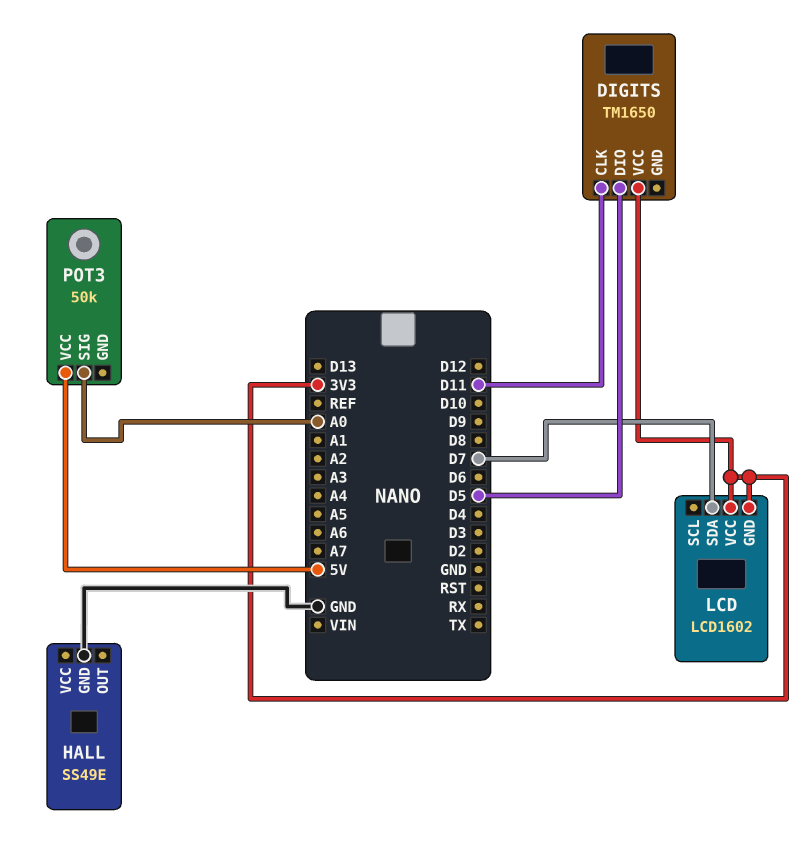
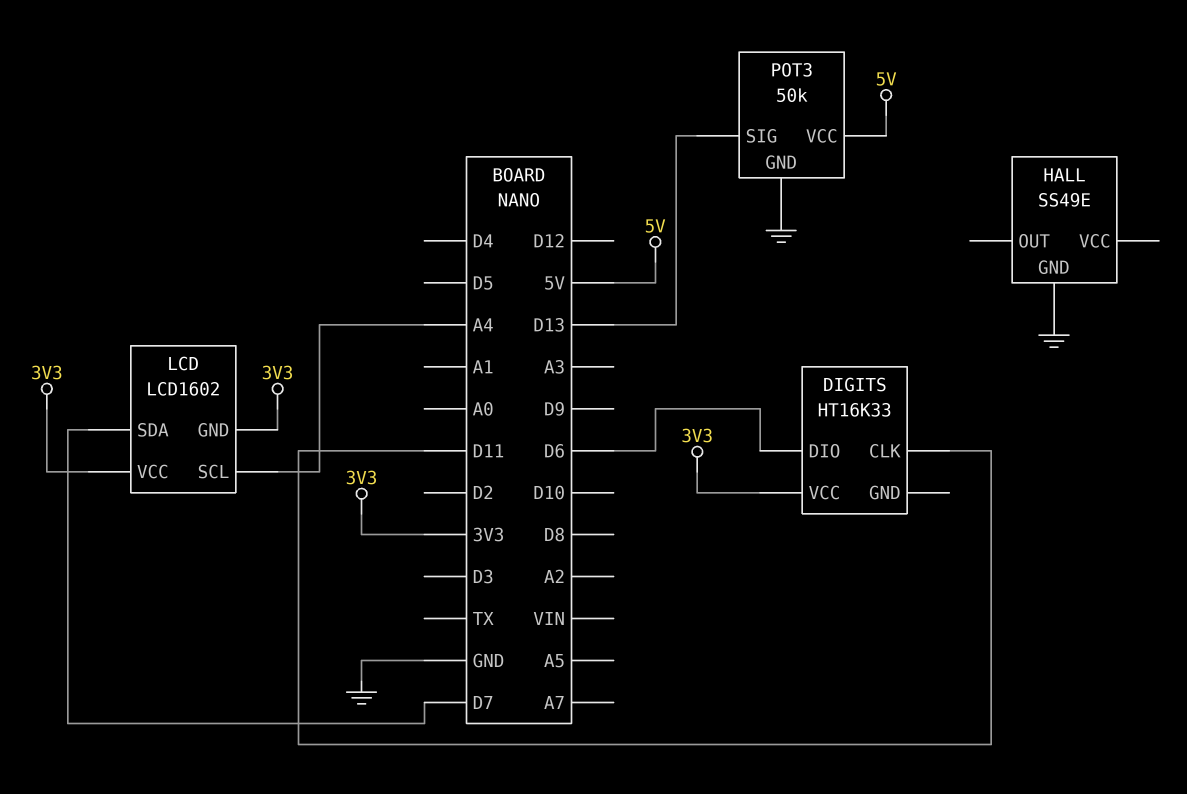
DIGITS: TM1650 -> HT16K33
DIGITS pin DIO: D5 -> D6
LCD pin SCL: none -> A4
POT3 pin GND: none -> GND
POT3 pin SIG: A0 -> D13

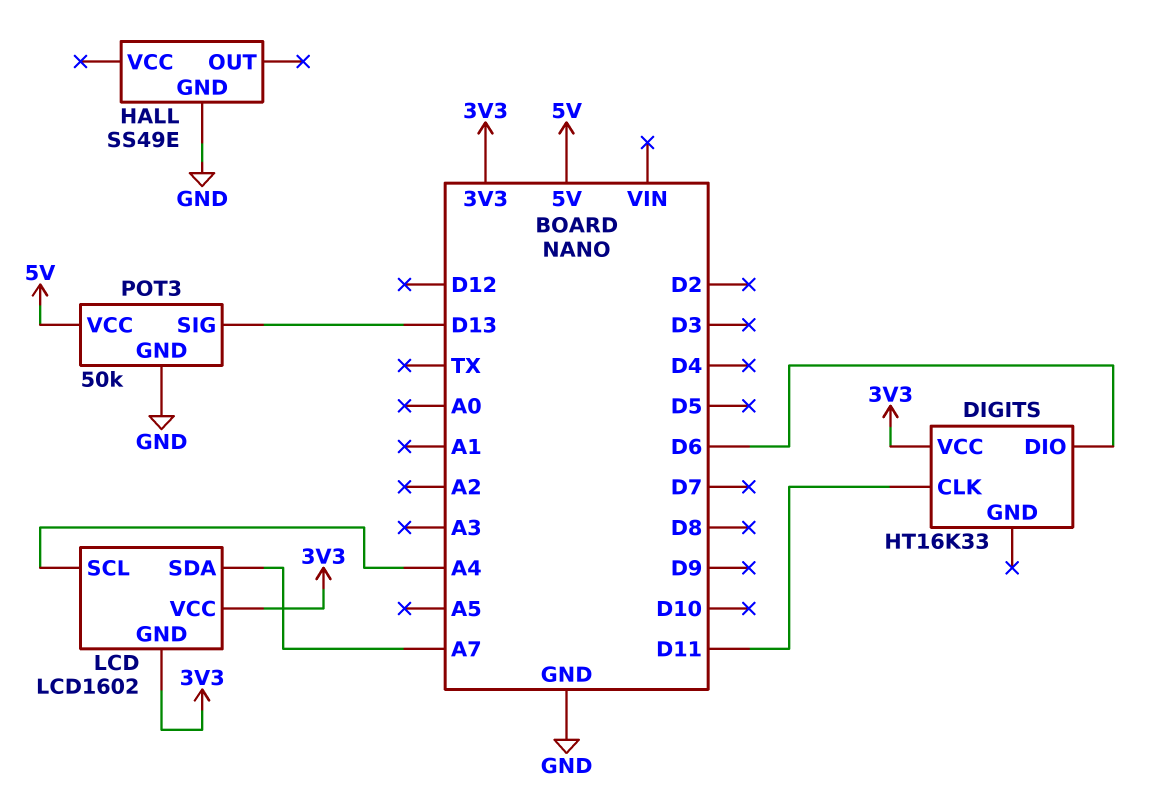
LCD pin SDA: D7 -> A7

